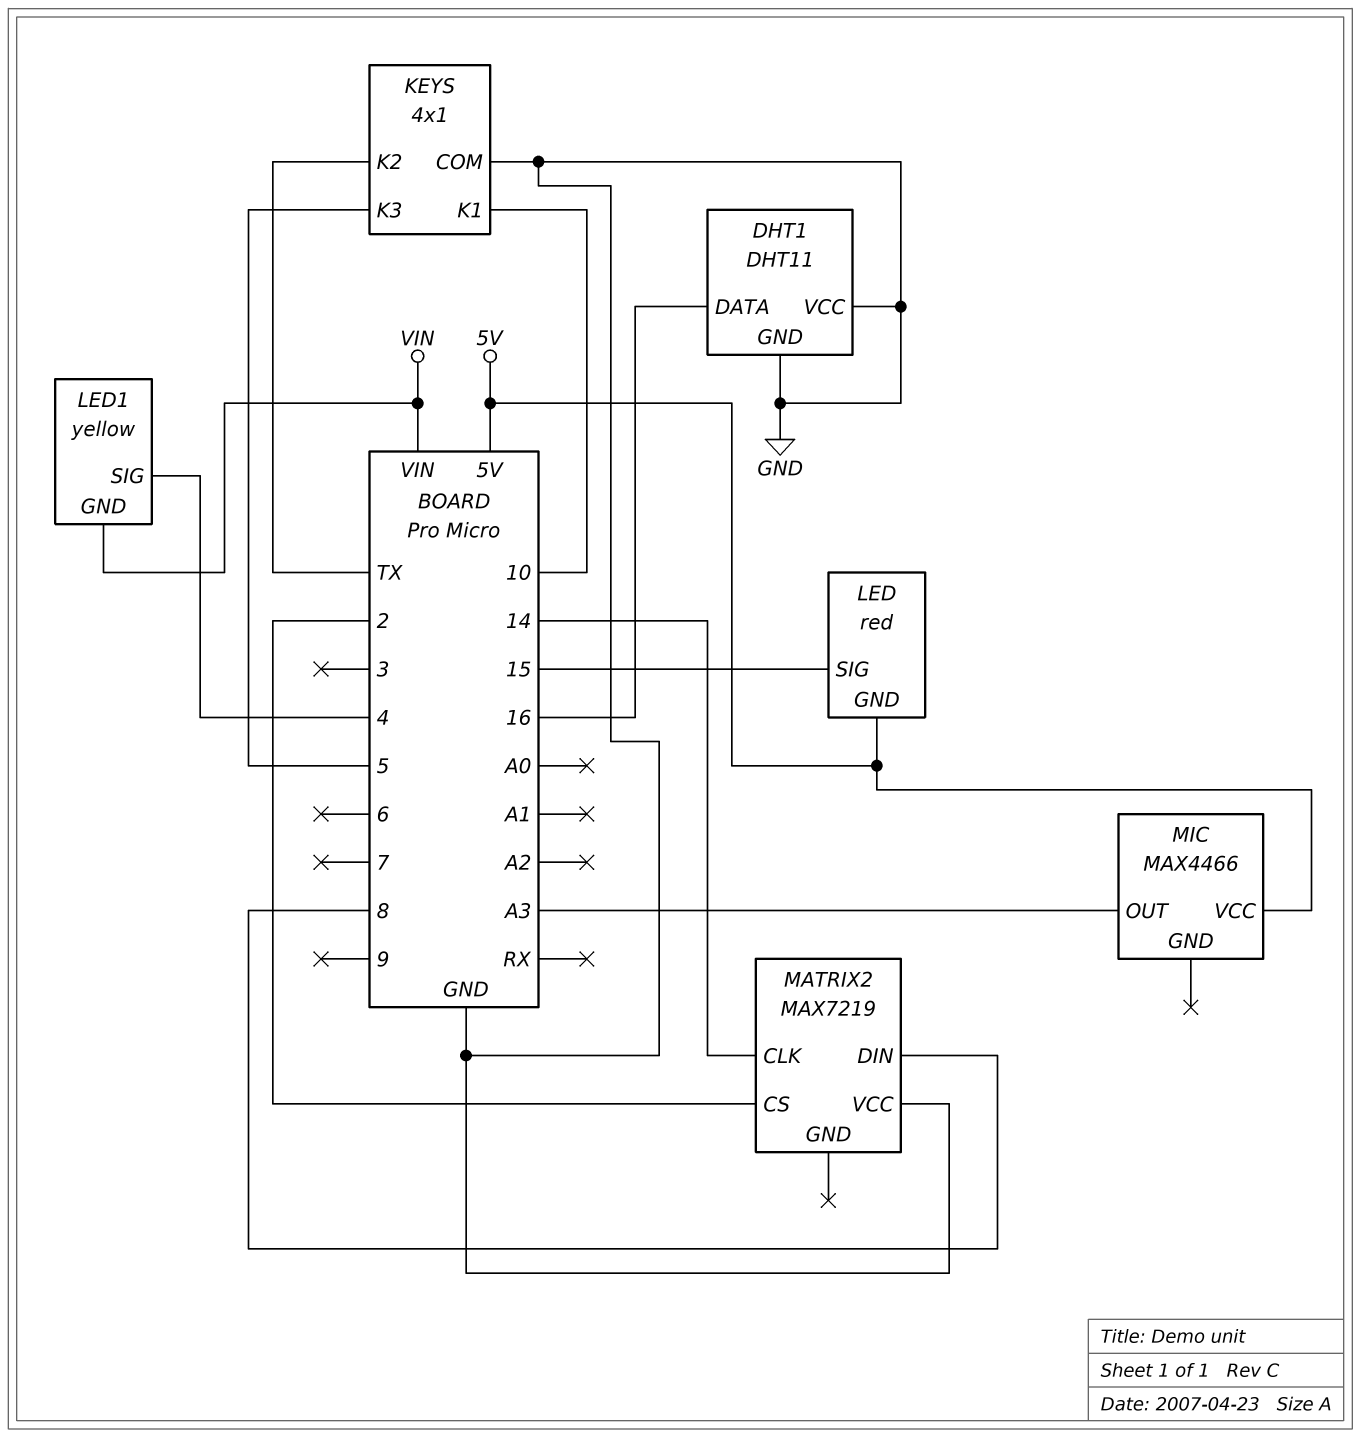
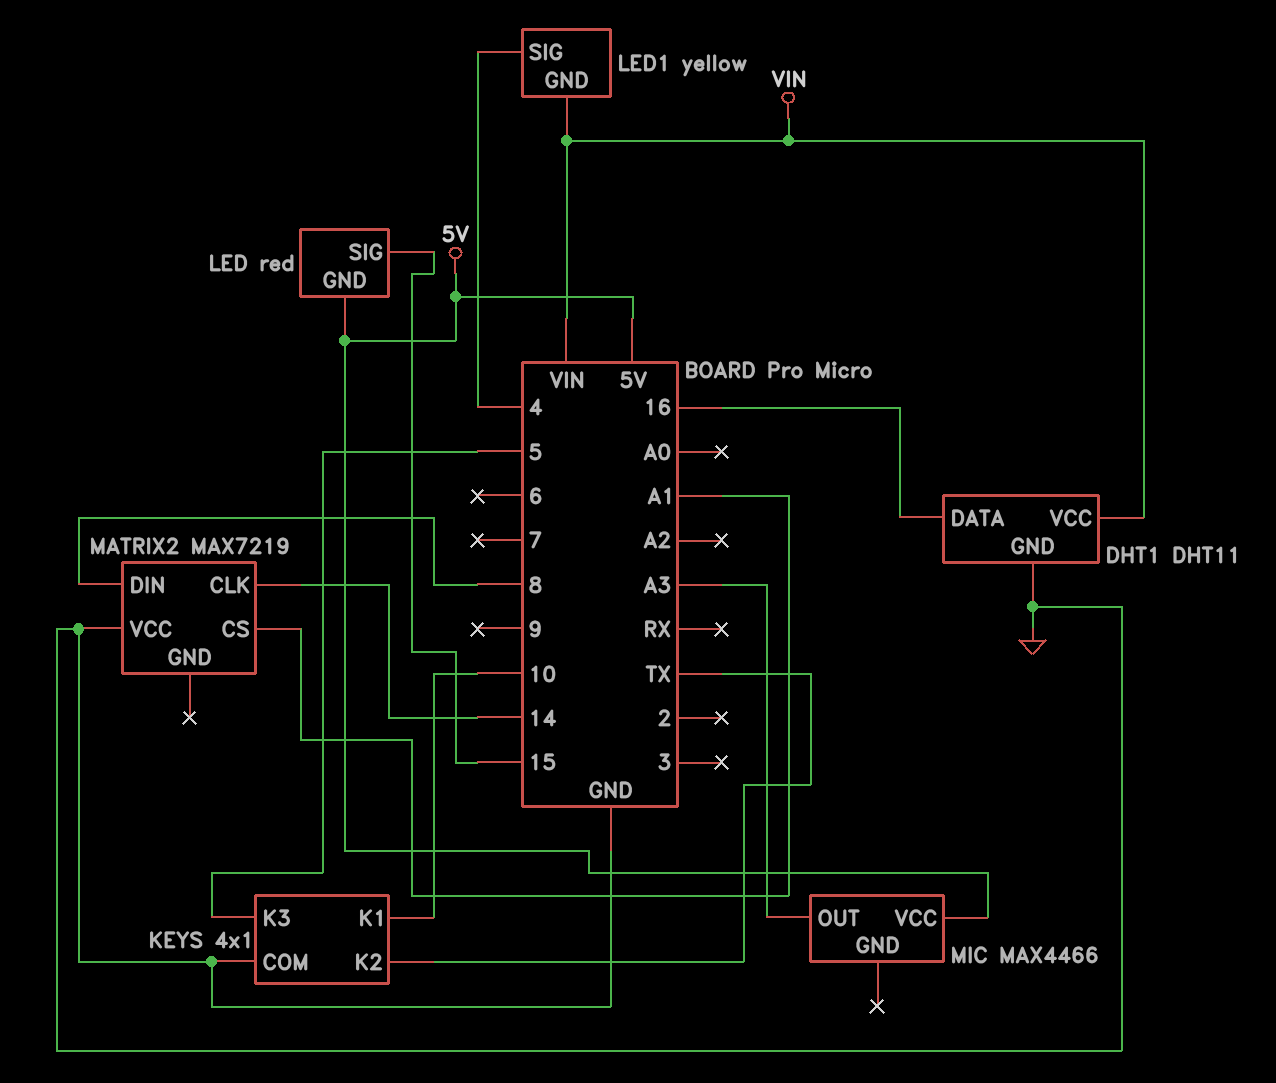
DHT1 pin VCC: GND -> VIN
MATRIX2 pin CS: 2 -> A1

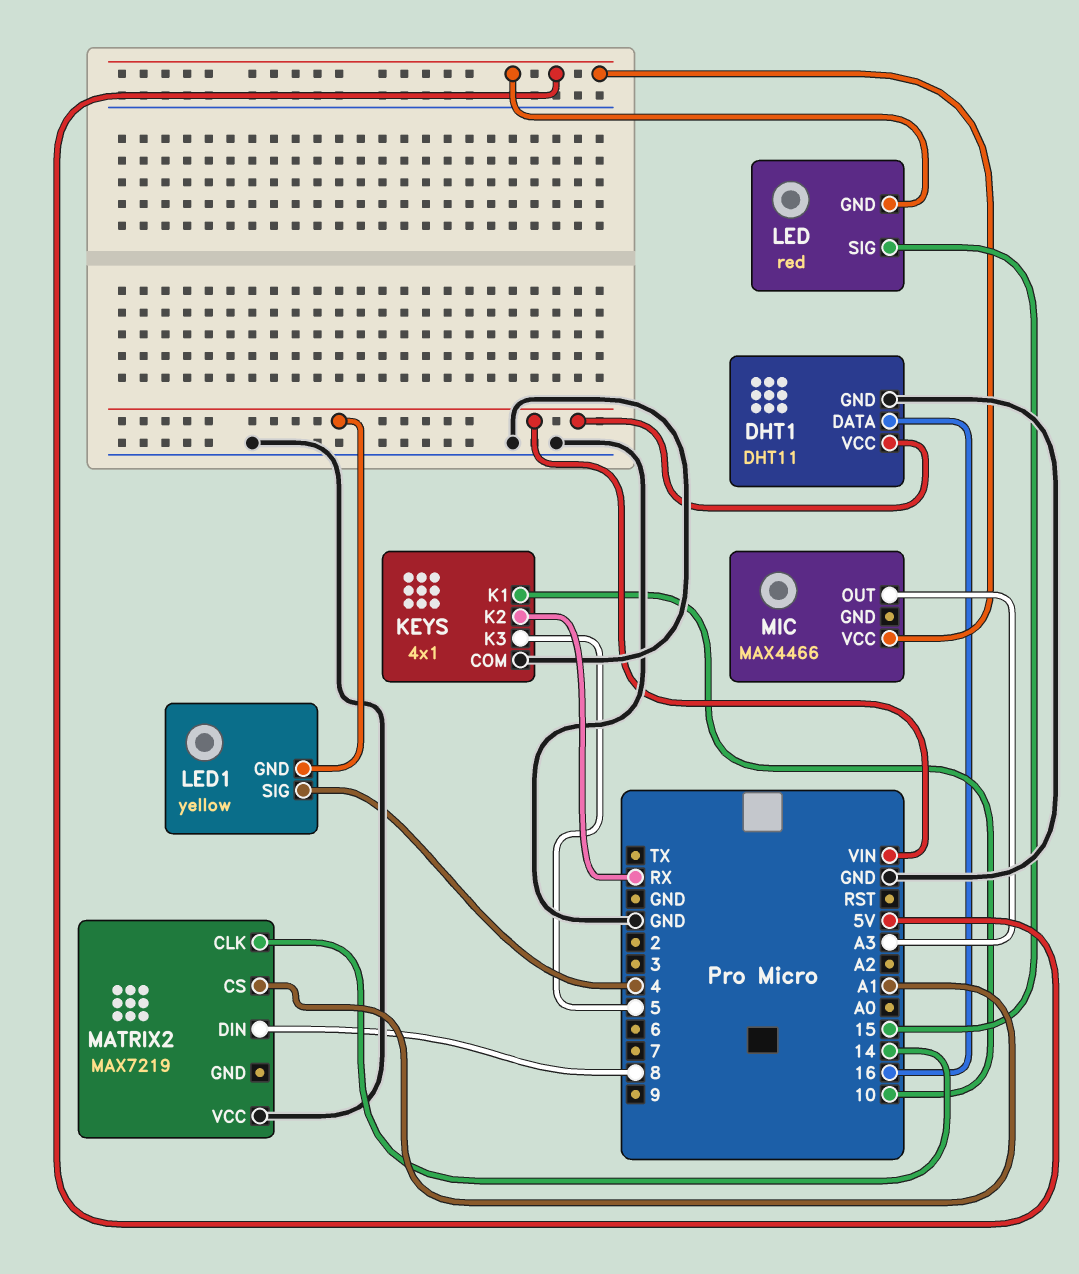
KEYS pin K2: TX -> RX

